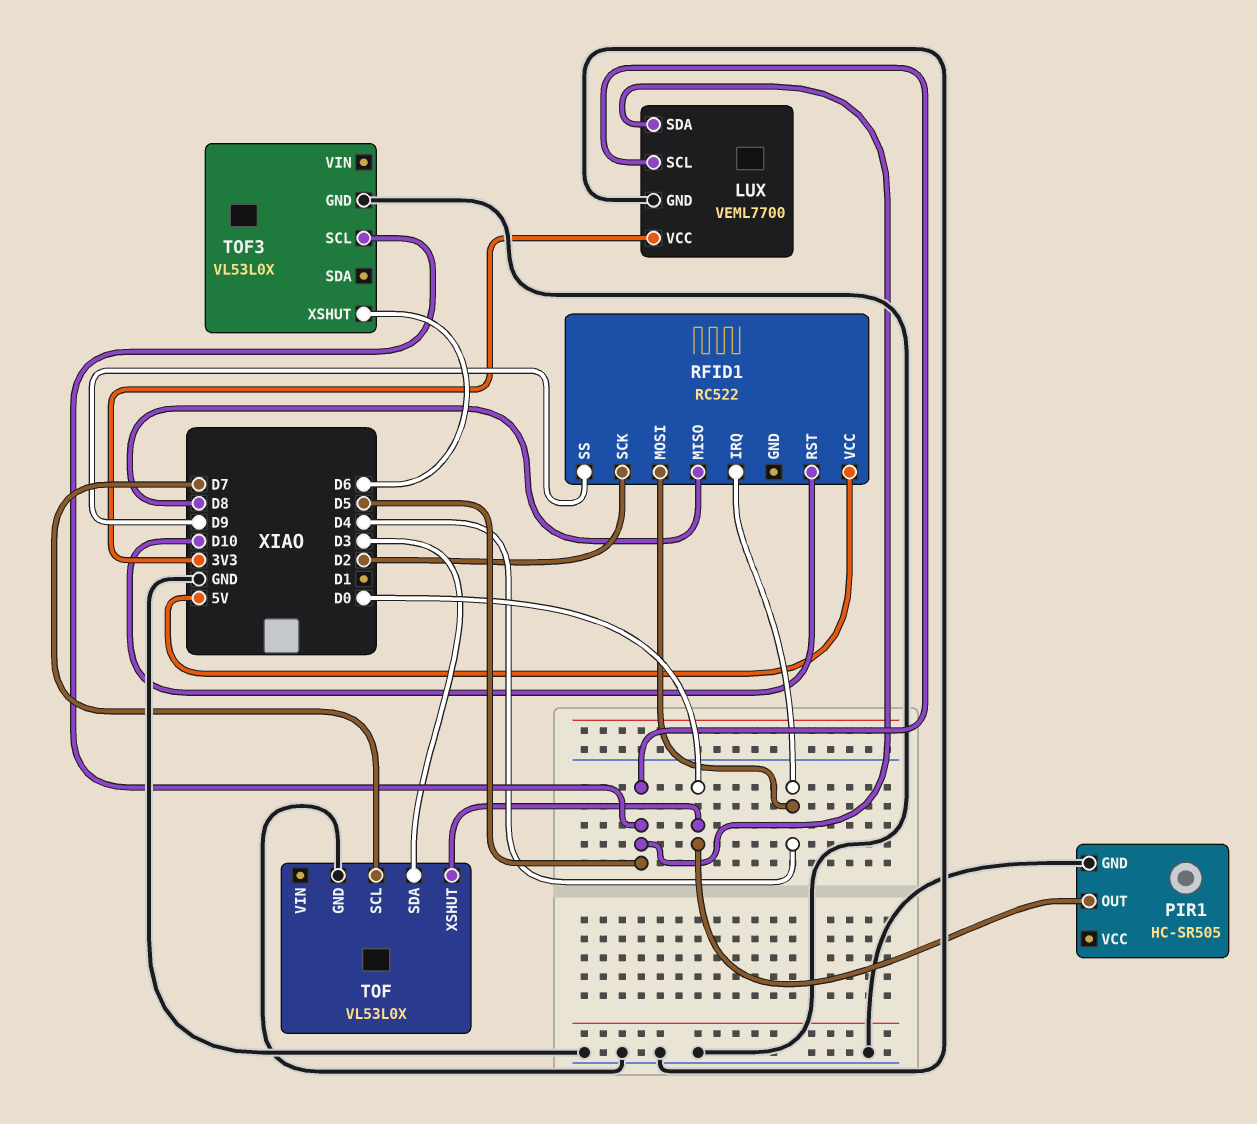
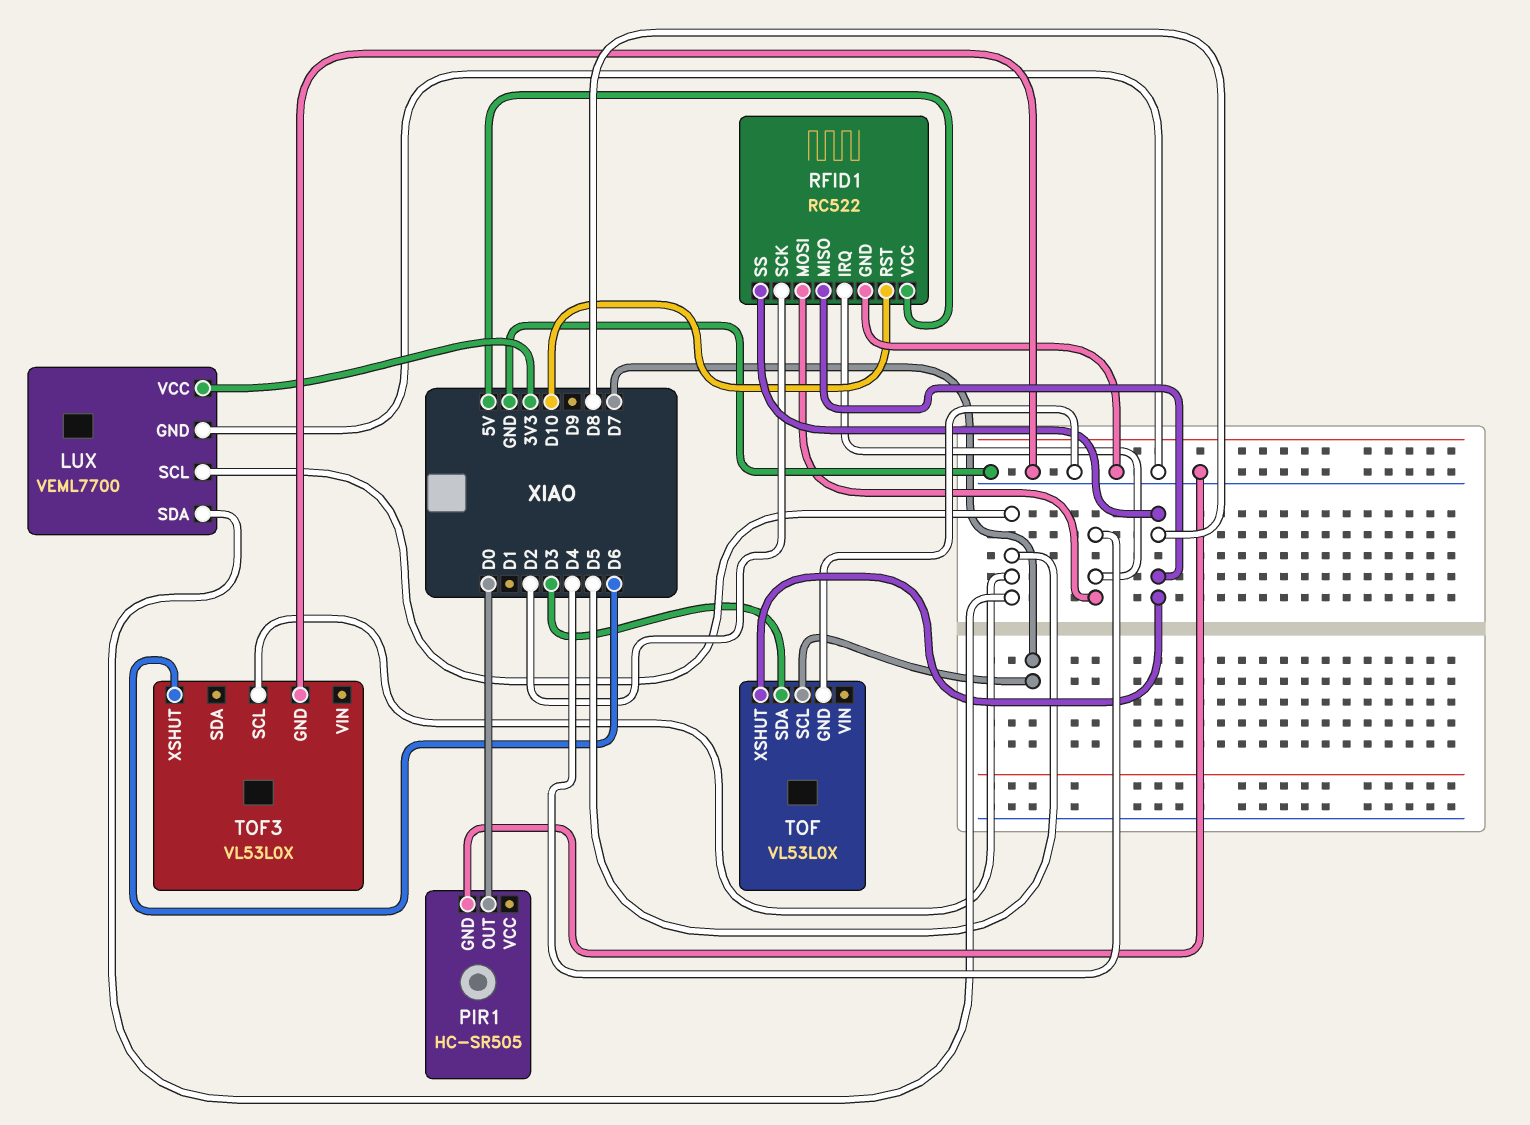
RFID1 pin GND: none -> GND
RFID1 pin SS: D9 -> D8
TOF pin XSHUT: D0 -> D8

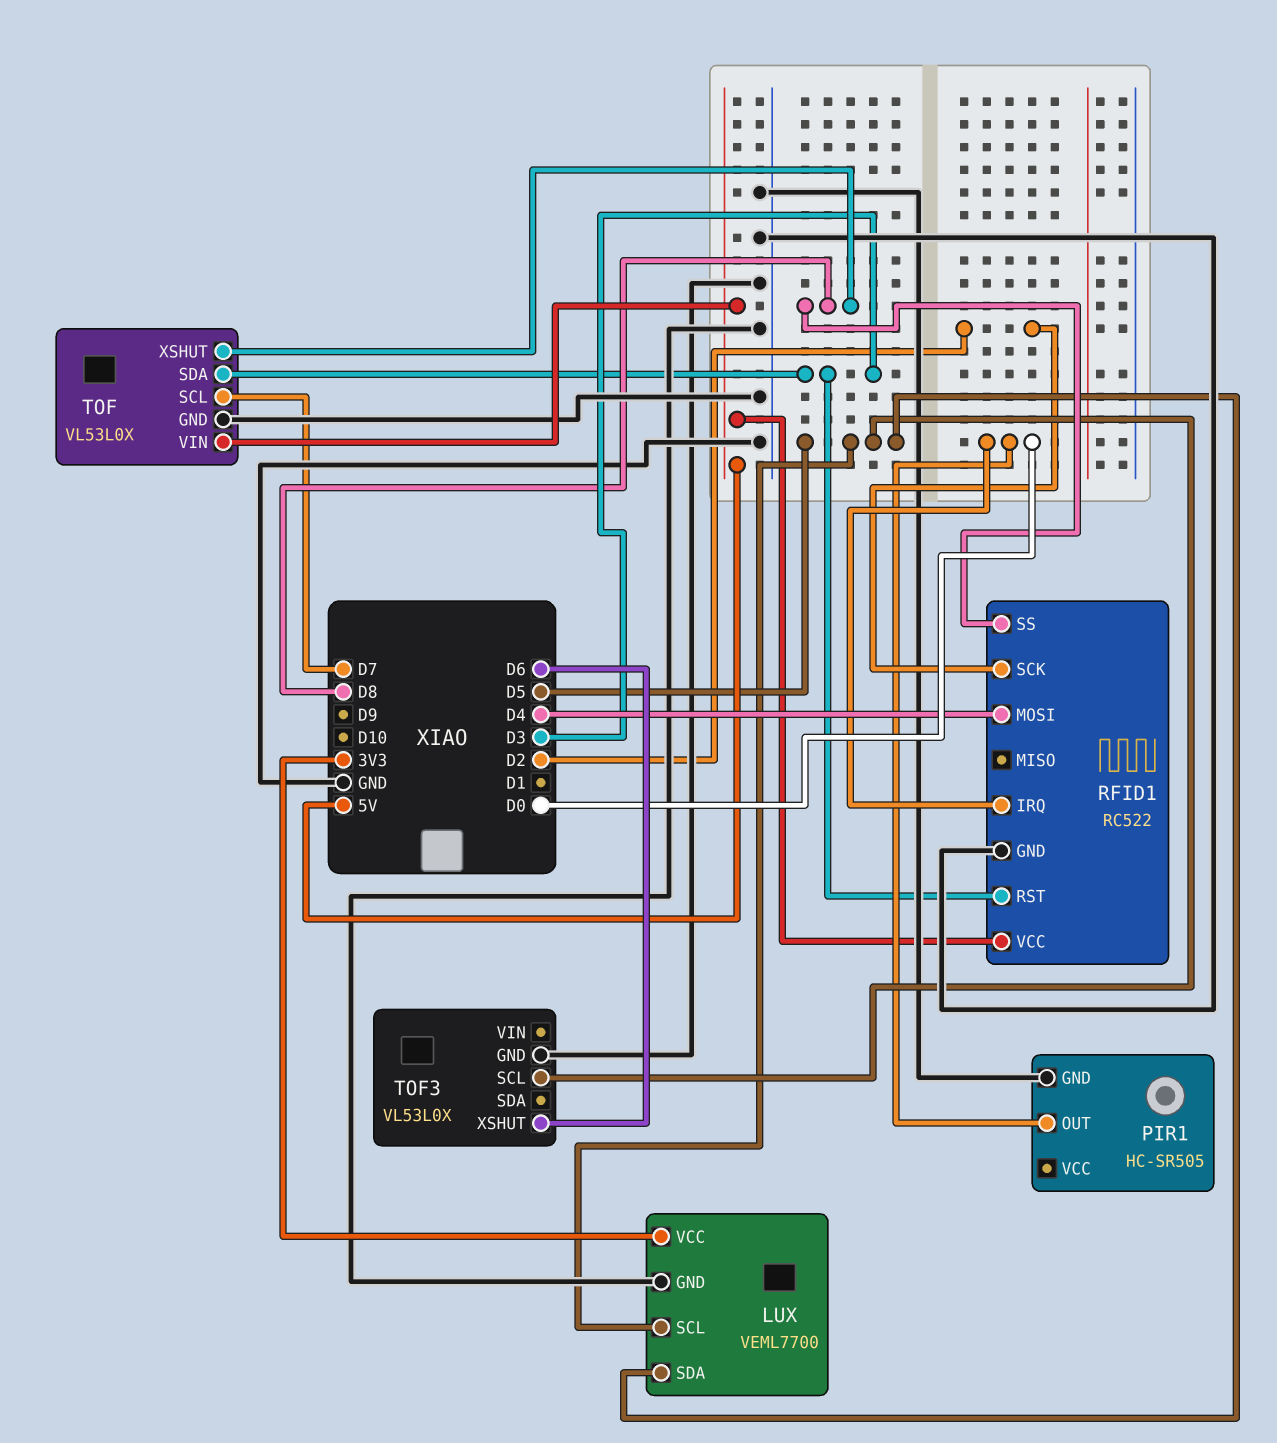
RFID1 pin IRQ: D4 -> D0
RFID1 pin MISO: D8 -> none
RFID1 pin RST: D10 -> D3
TOF pin VIN: none -> 5V

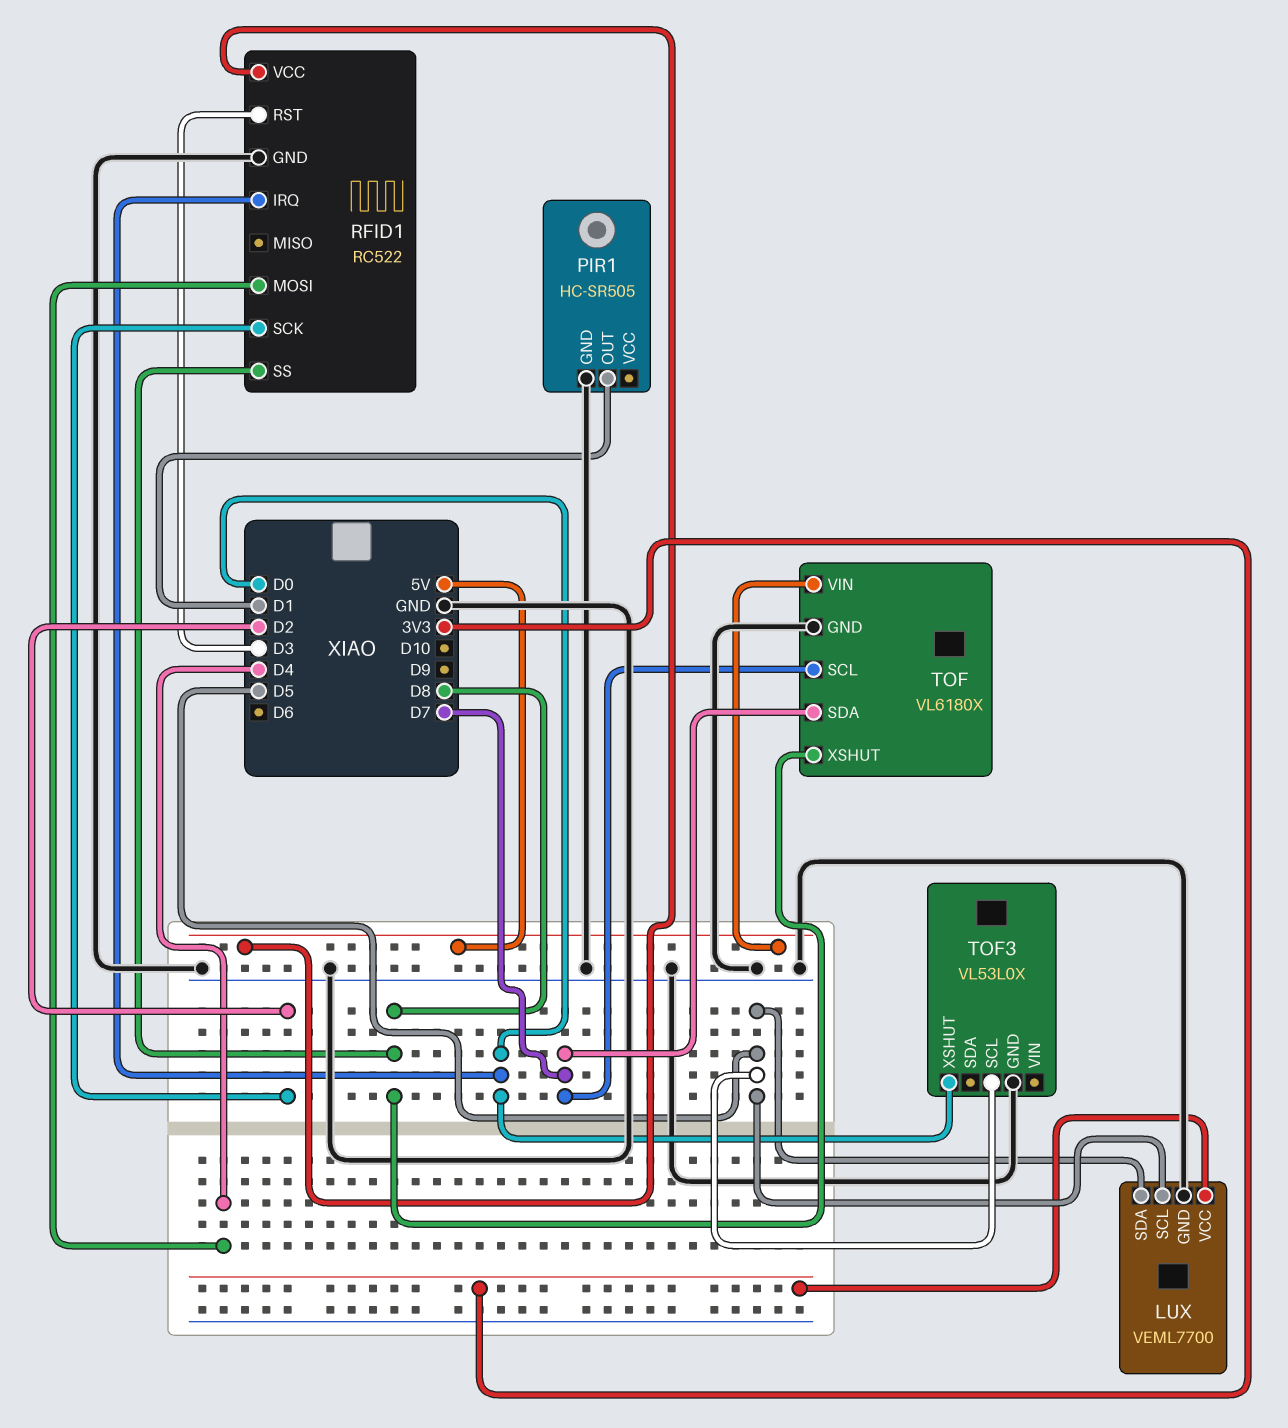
PIR1 pin OUT: D0 -> D1
TOF: VL53L0X -> VL6180X
TOF pin SDA: D3 -> D7
TOF3 pin XSHUT: D6 -> D0

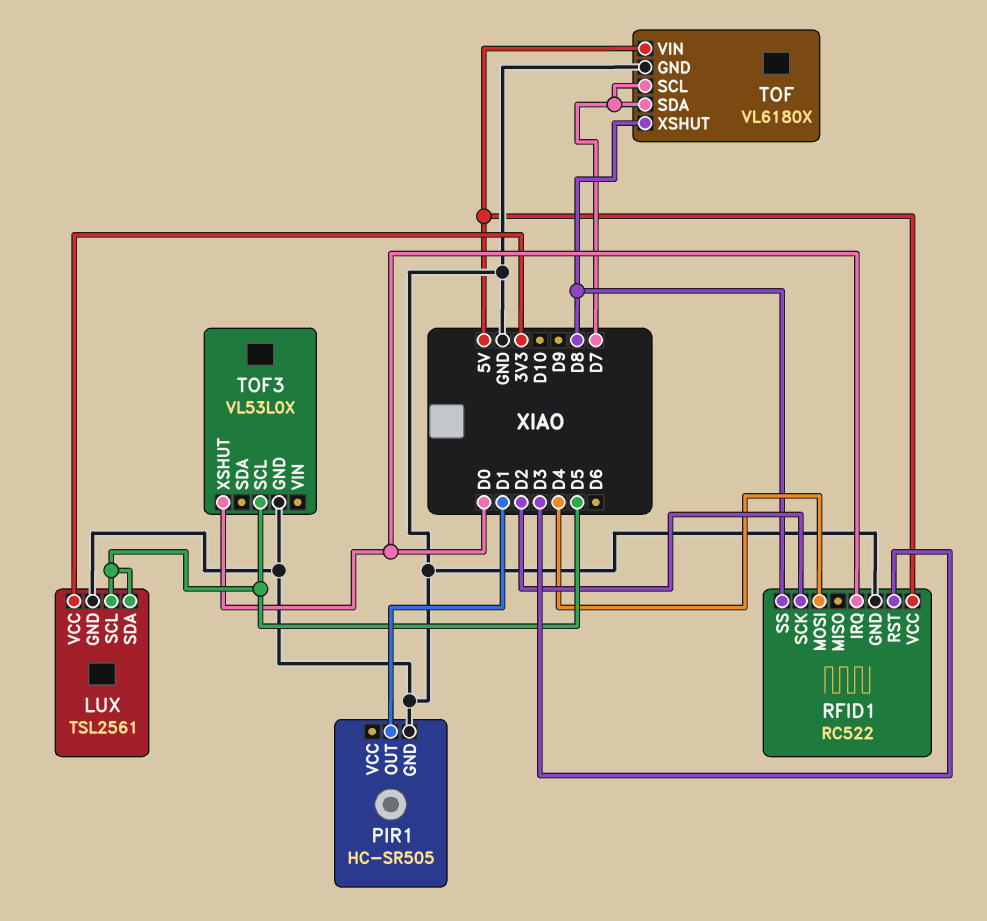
LUX: VEML7700 -> TSL2561

